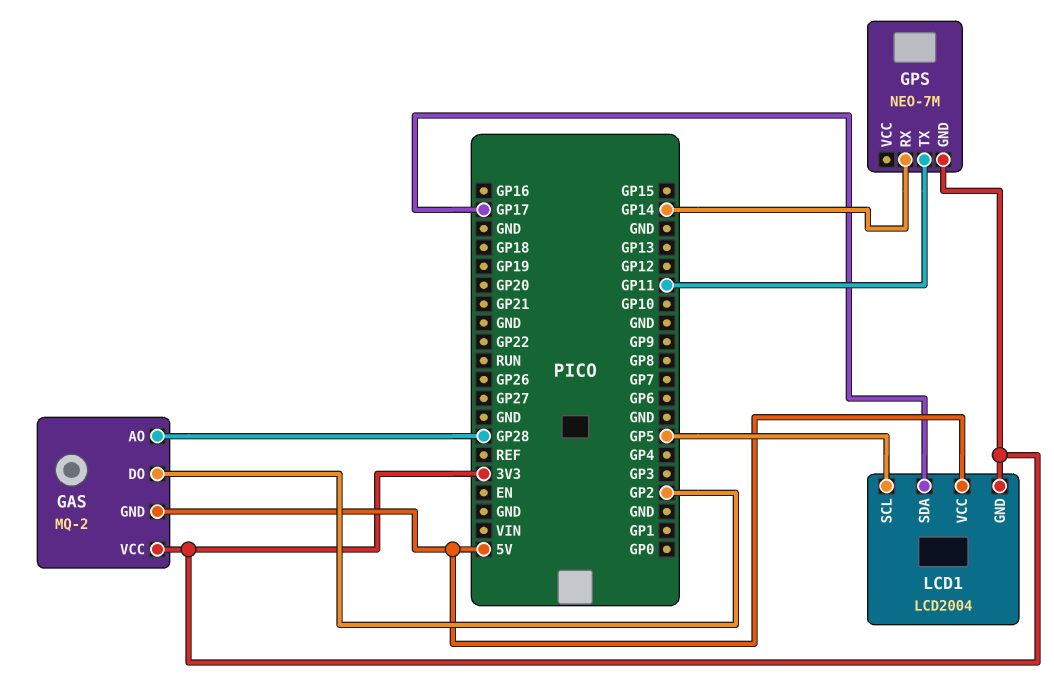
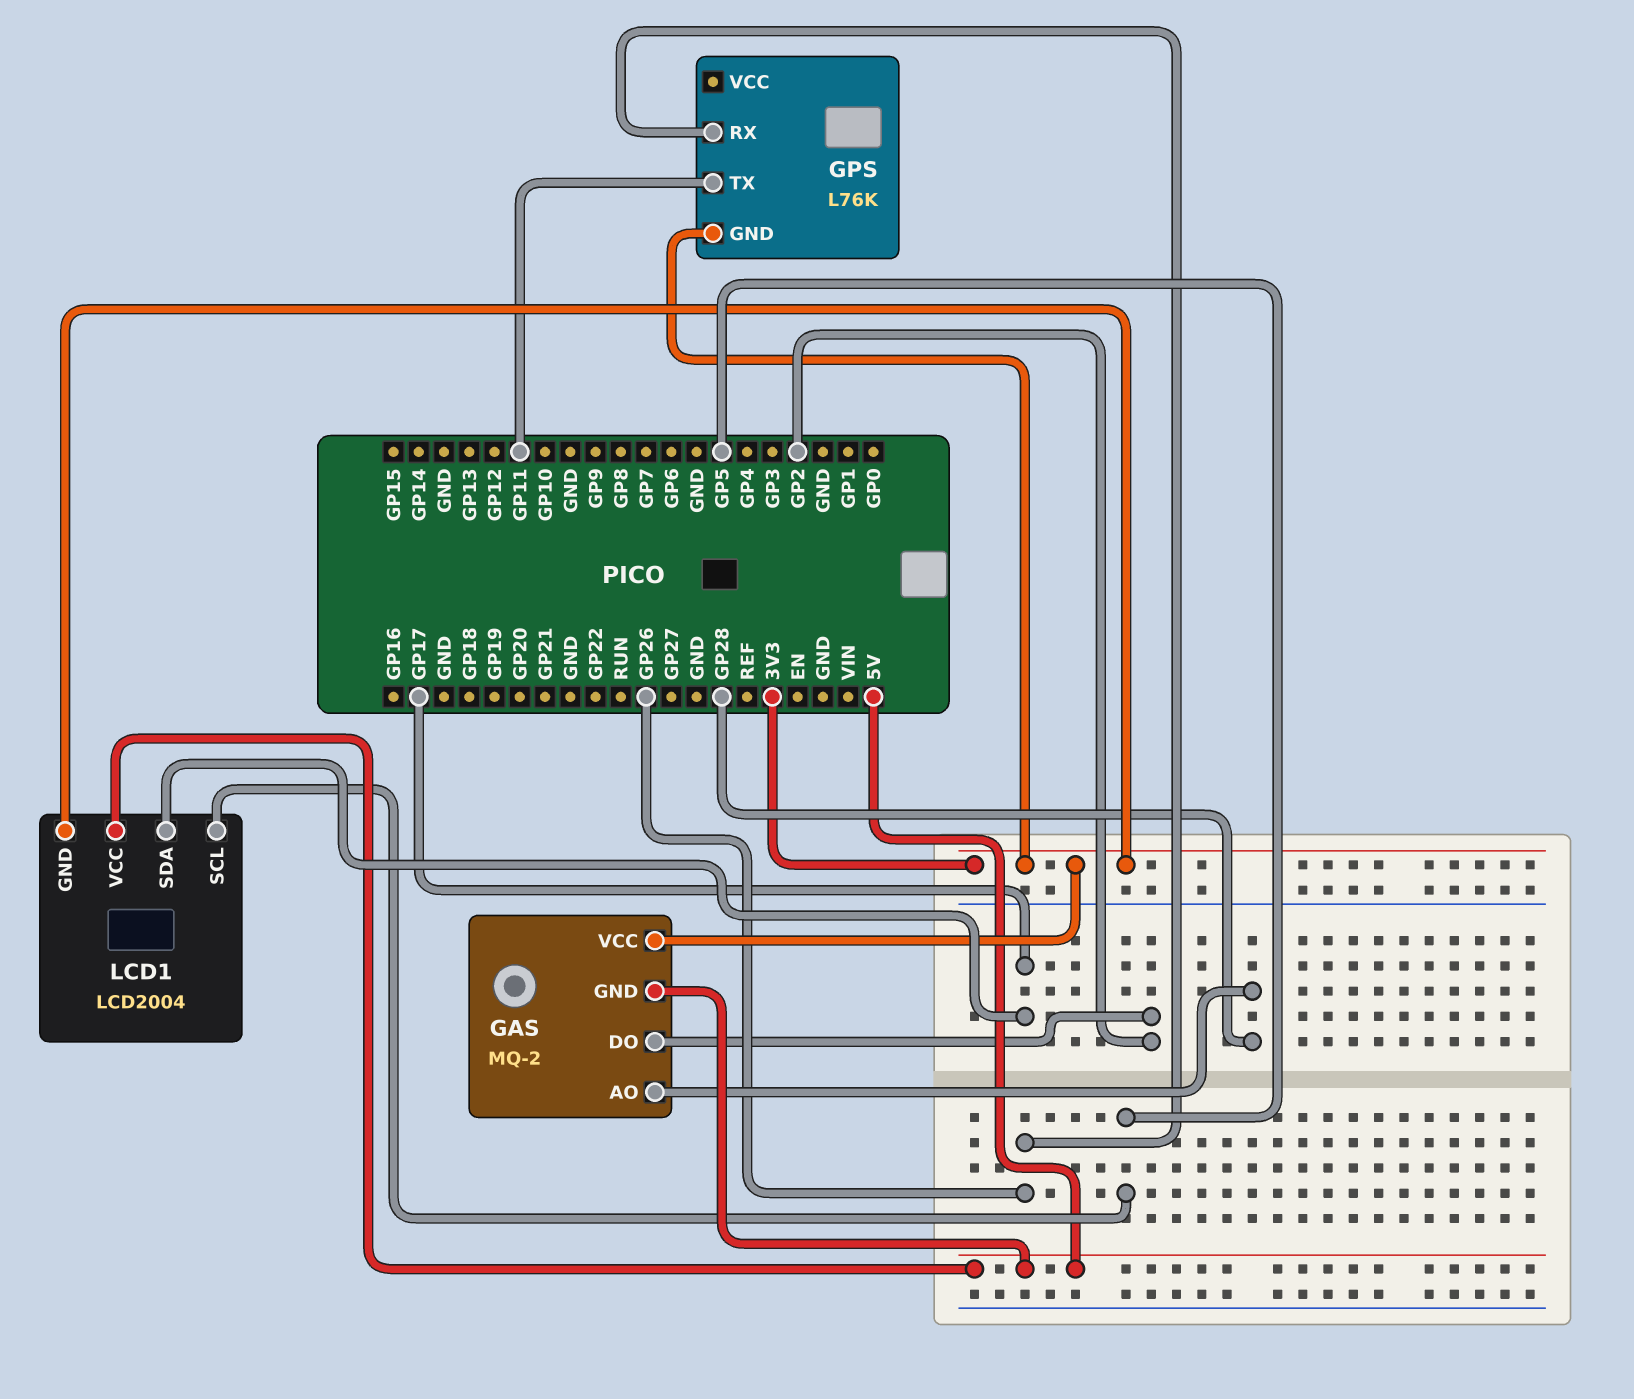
GPS: NEO-7M -> L76K
GPS pin RX: GP14 -> GP26

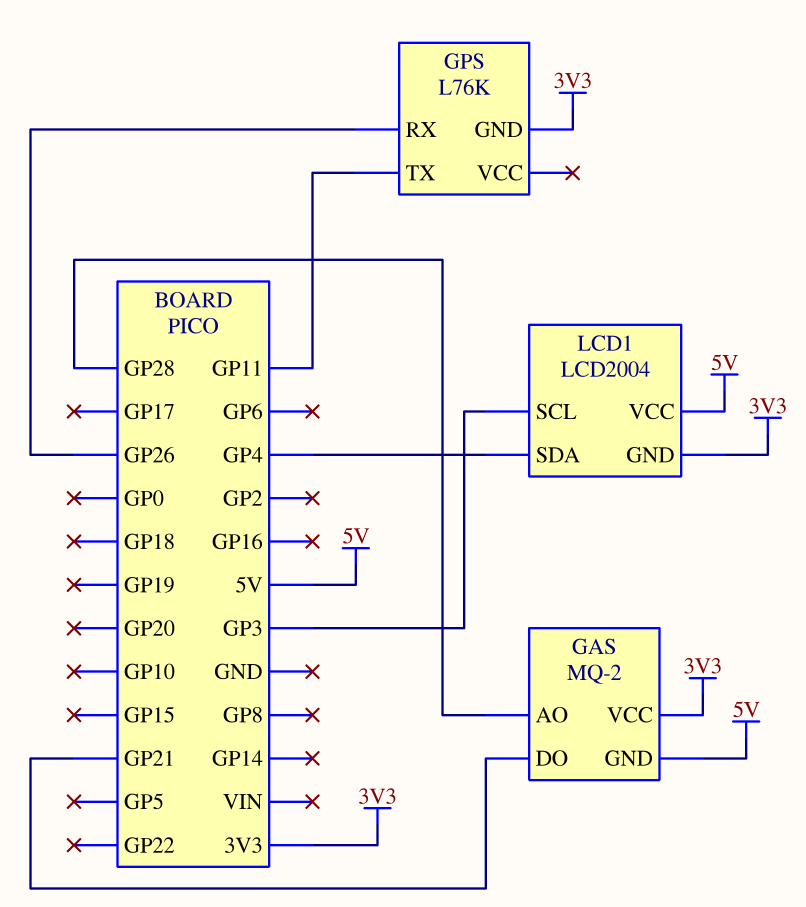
GAS pin DO: GP2 -> GP21
LCD1 pin SCL: GP5 -> GP3
LCD1 pin SDA: GP17 -> GP4

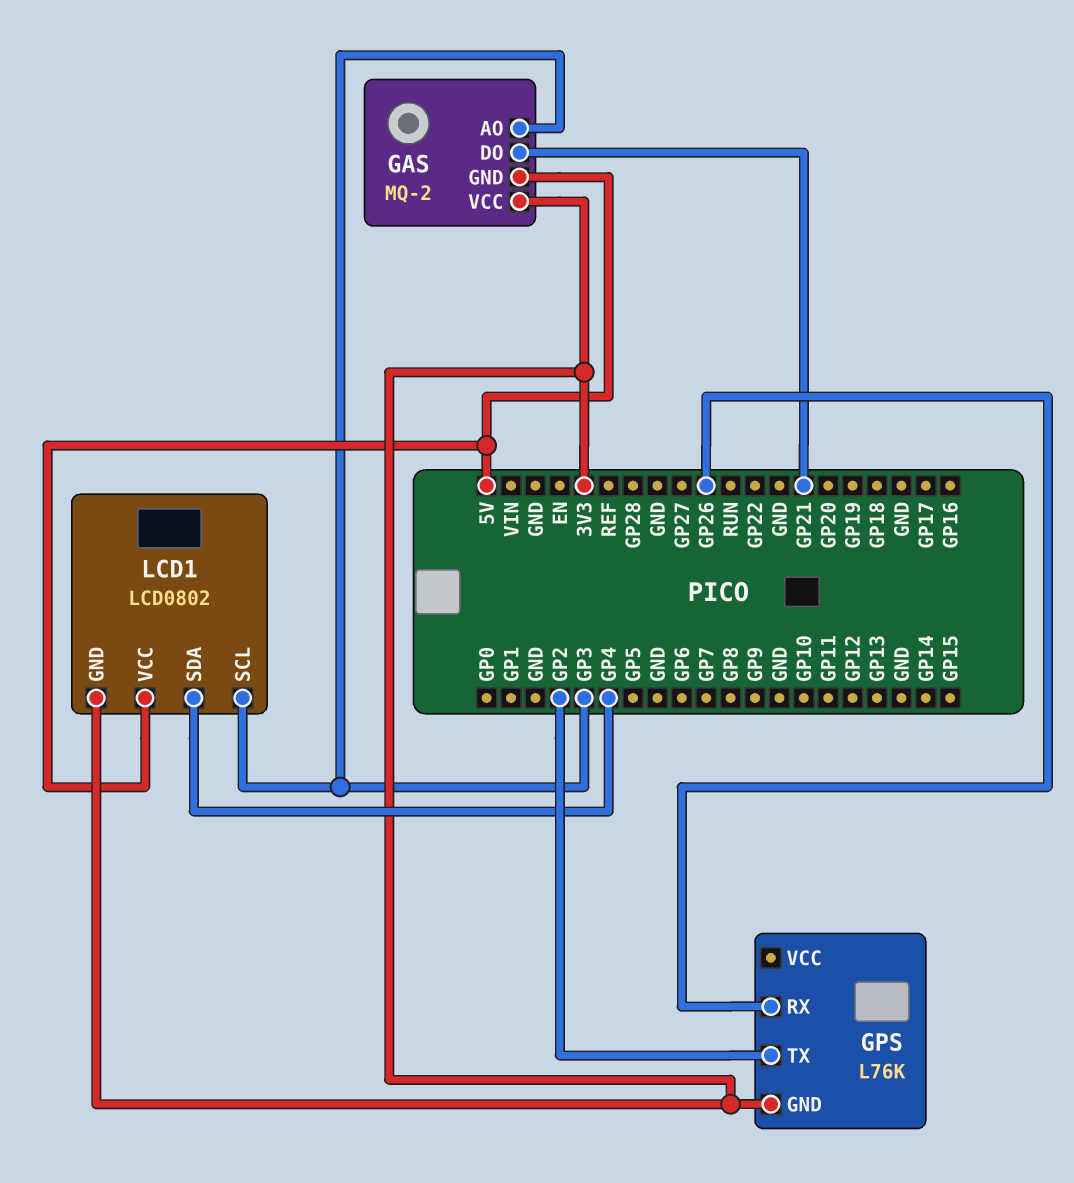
GAS pin AO: GP28 -> GP3
GPS pin TX: GP11 -> GP2
LCD1: LCD2004 -> LCD0802

